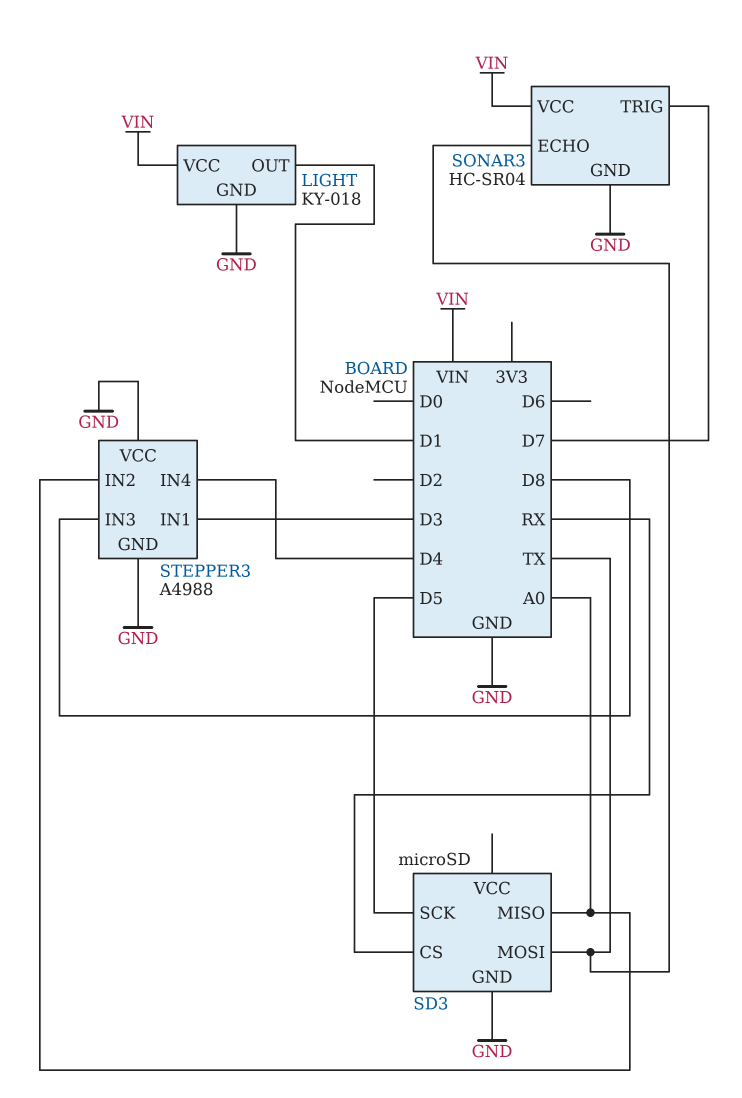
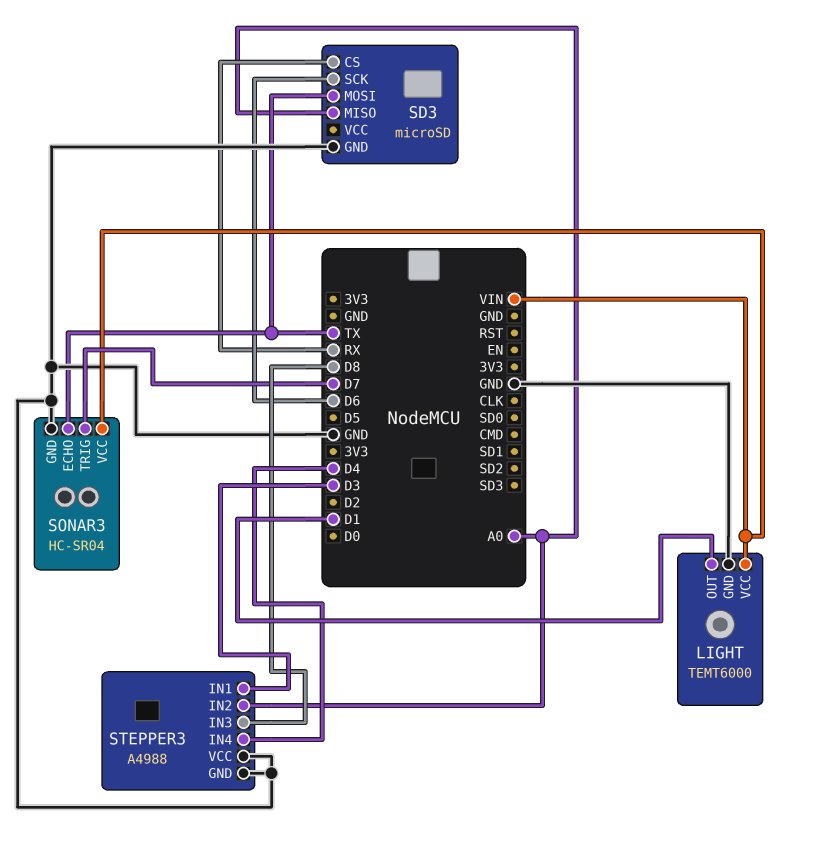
LIGHT: KY-018 -> TEMT6000
SD3 pin SCK: D5 -> D6

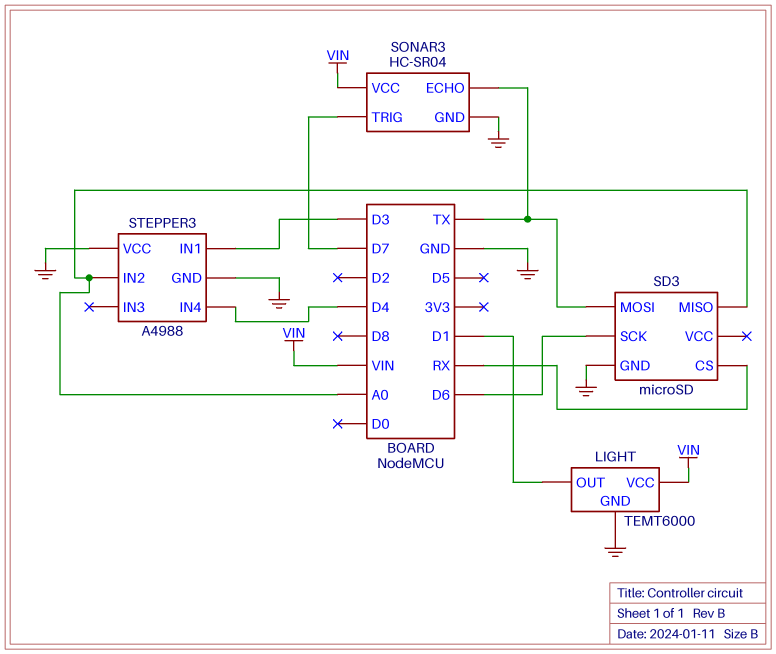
STEPPER3 pin IN3: D8 -> none

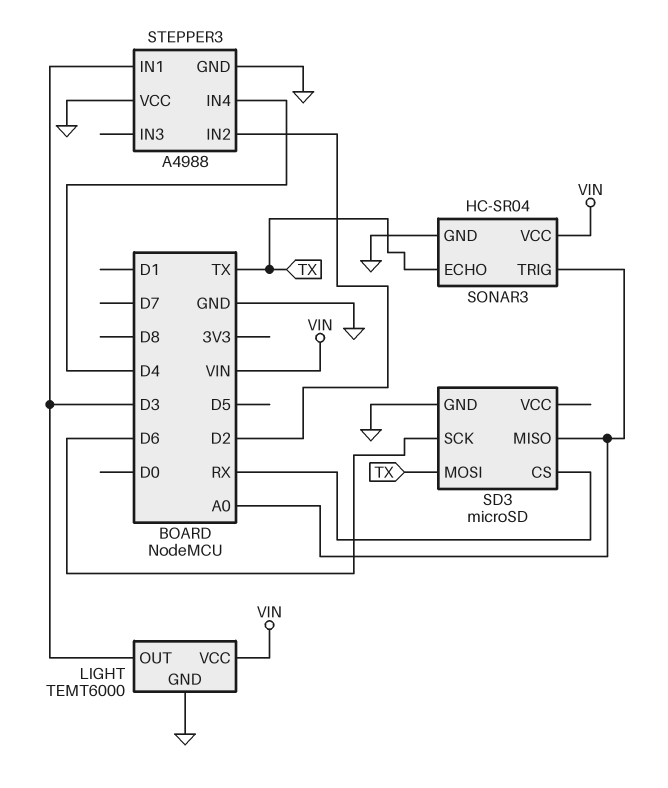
LIGHT pin OUT: D1 -> D3
SONAR3 pin TRIG: D7 -> A0
STEPPER3 pin IN2: A0 -> D2

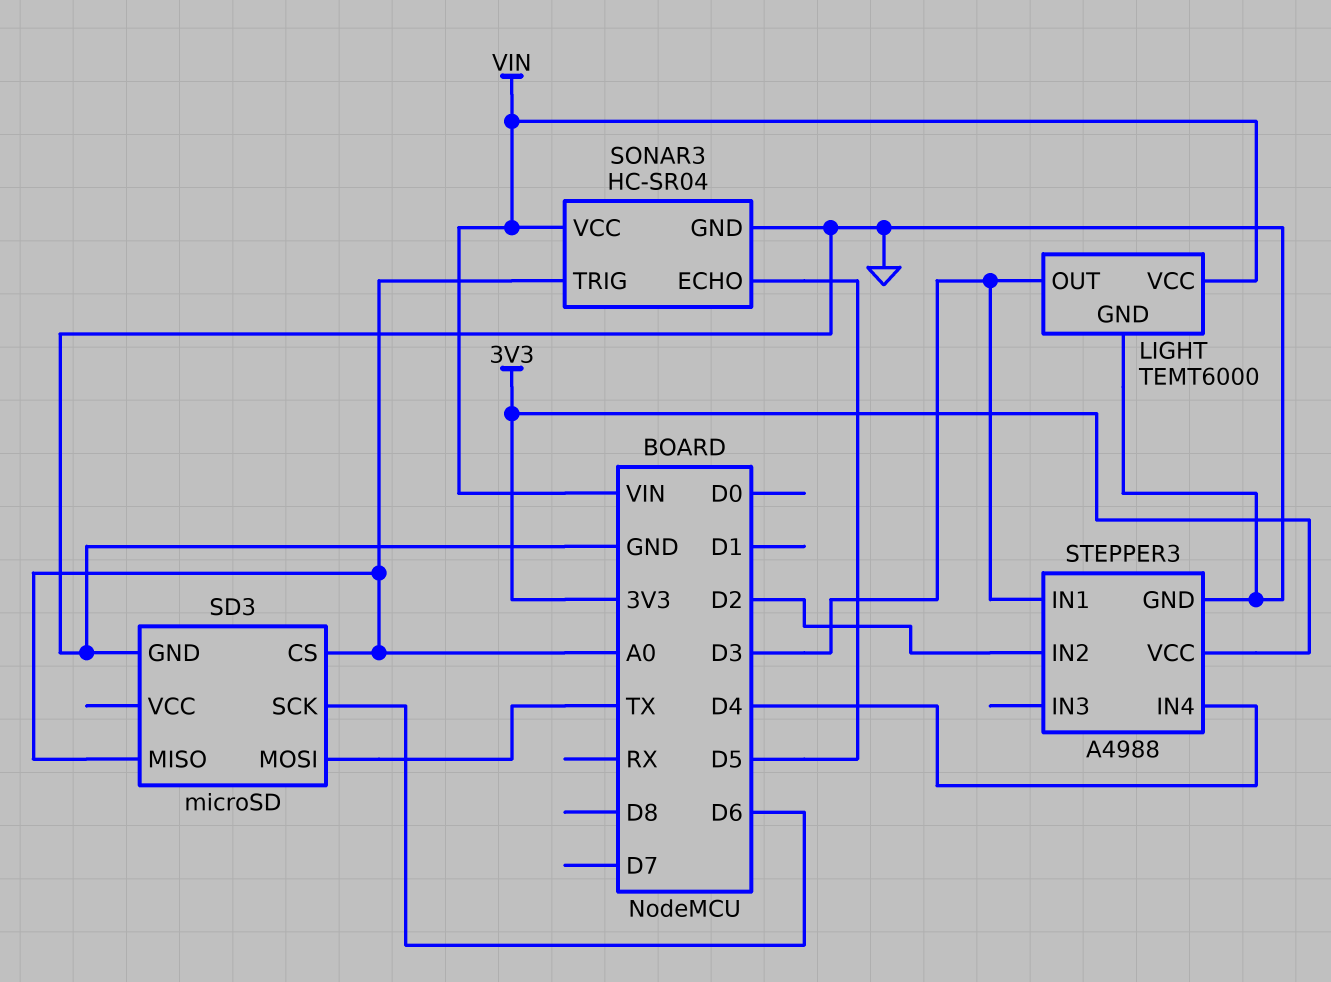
SD3 pin CS: RX -> A0
SONAR3 pin ECHO: TX -> D5
STEPPER3 pin VCC: GND -> 3V3

